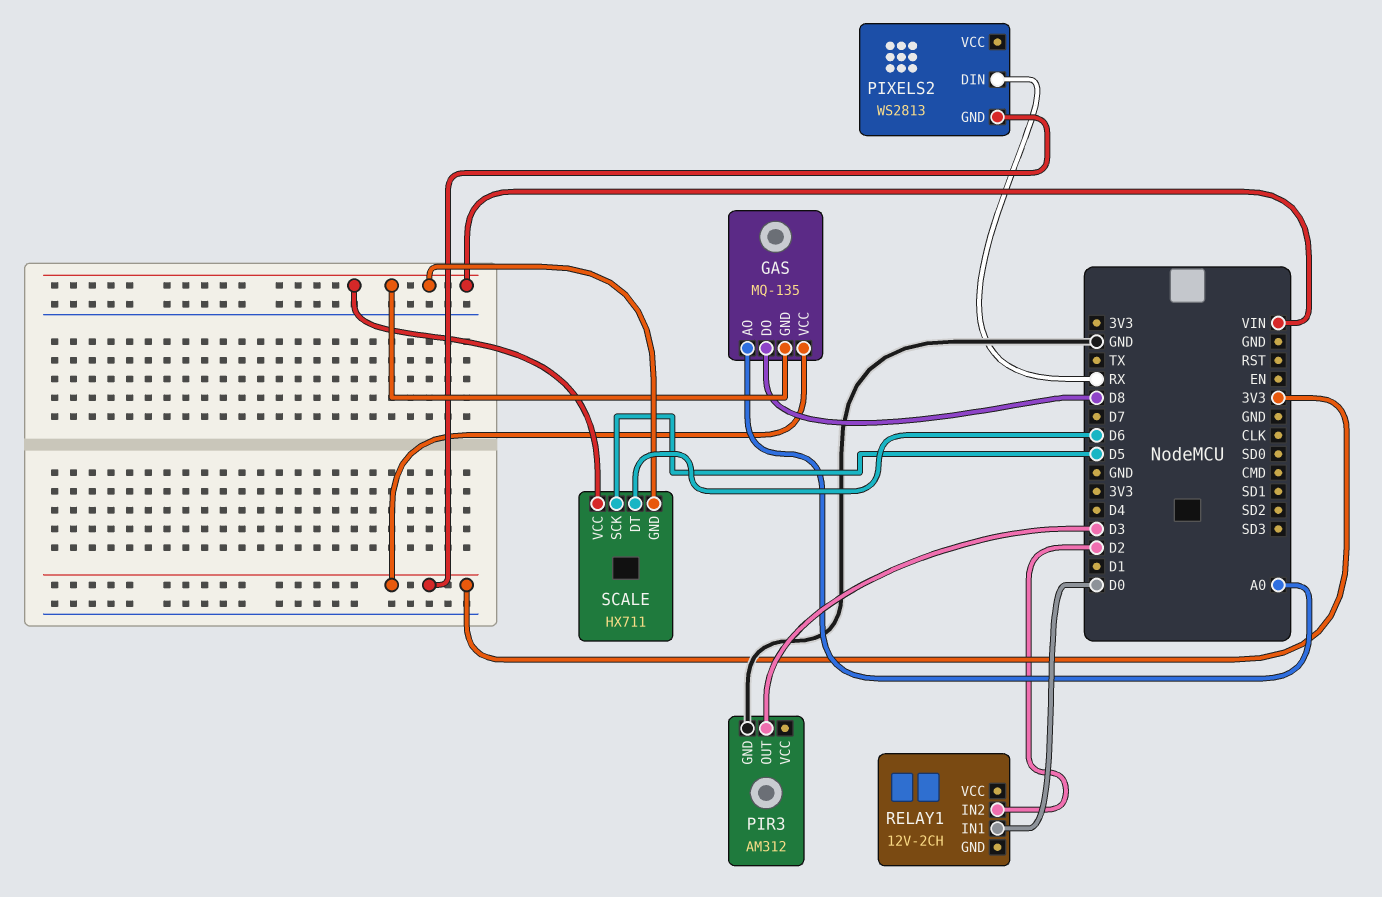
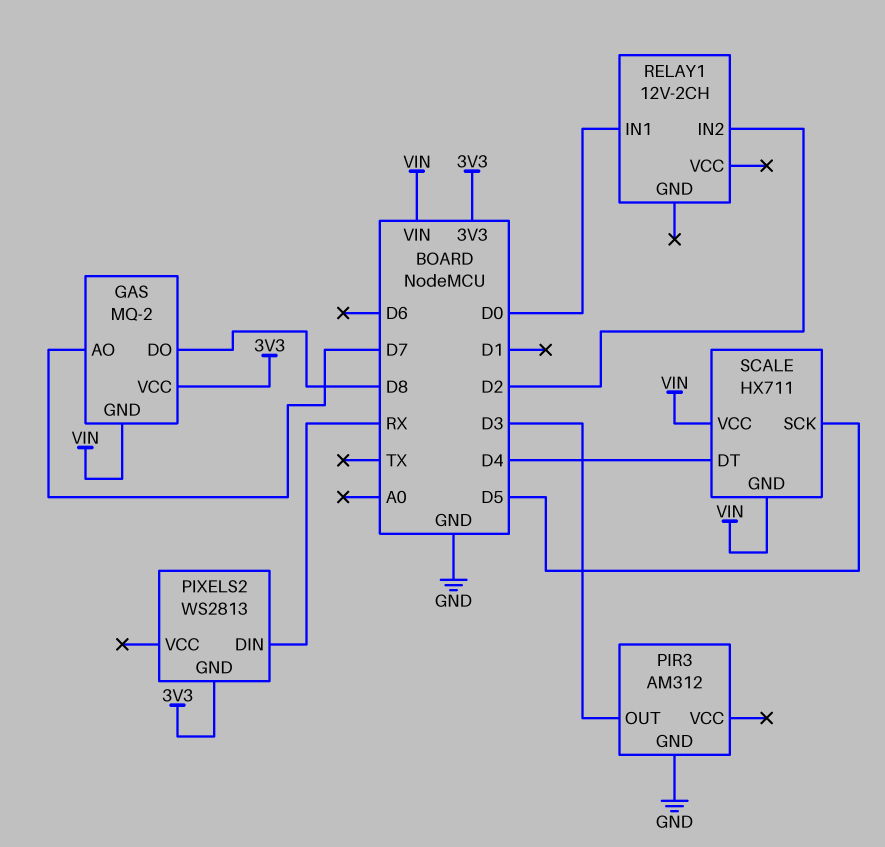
GAS: MQ-135 -> MQ-2
GAS pin AO: A0 -> D7
SCALE pin DT: D6 -> D4

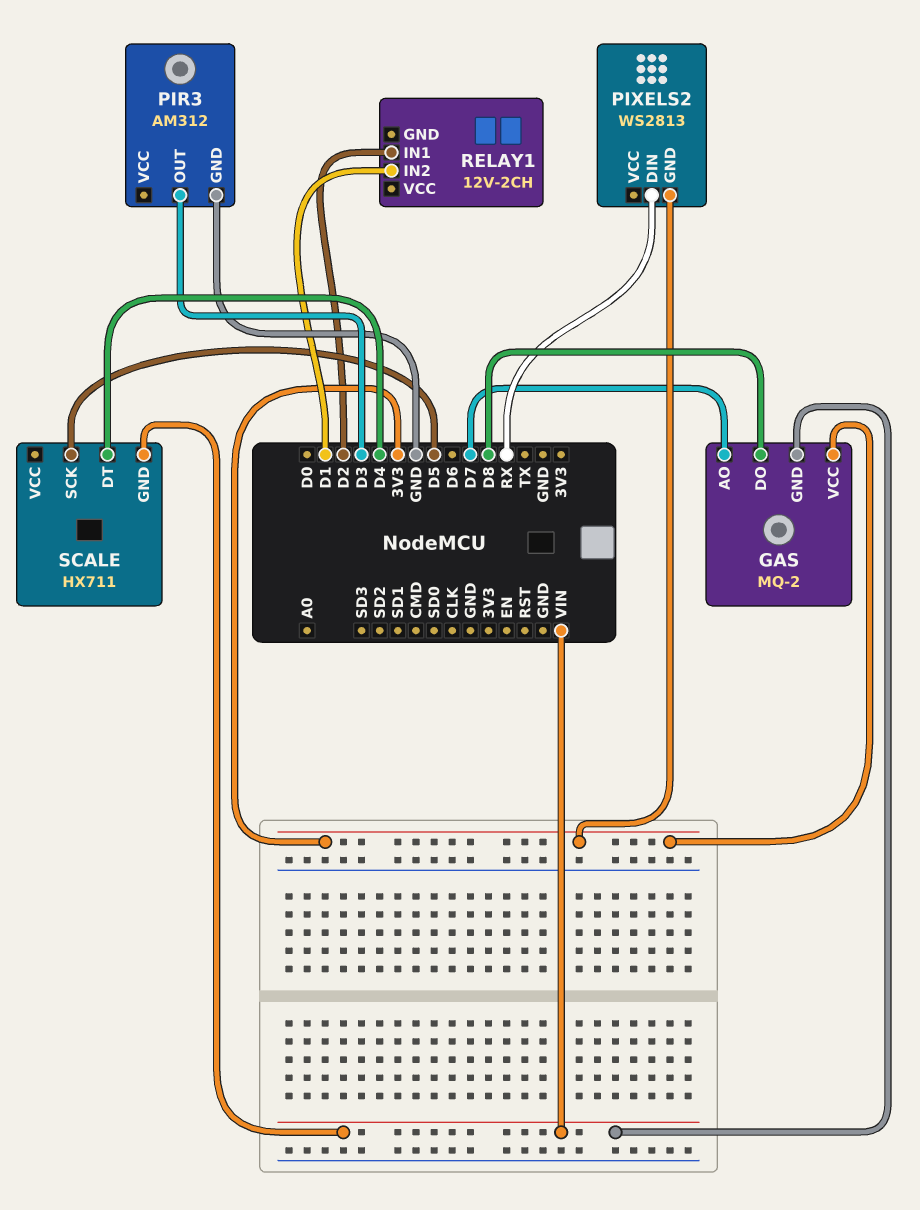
RELAY1 pin IN1: D0 -> D2
RELAY1 pin IN2: D2 -> D1
SCALE pin VCC: VIN -> none

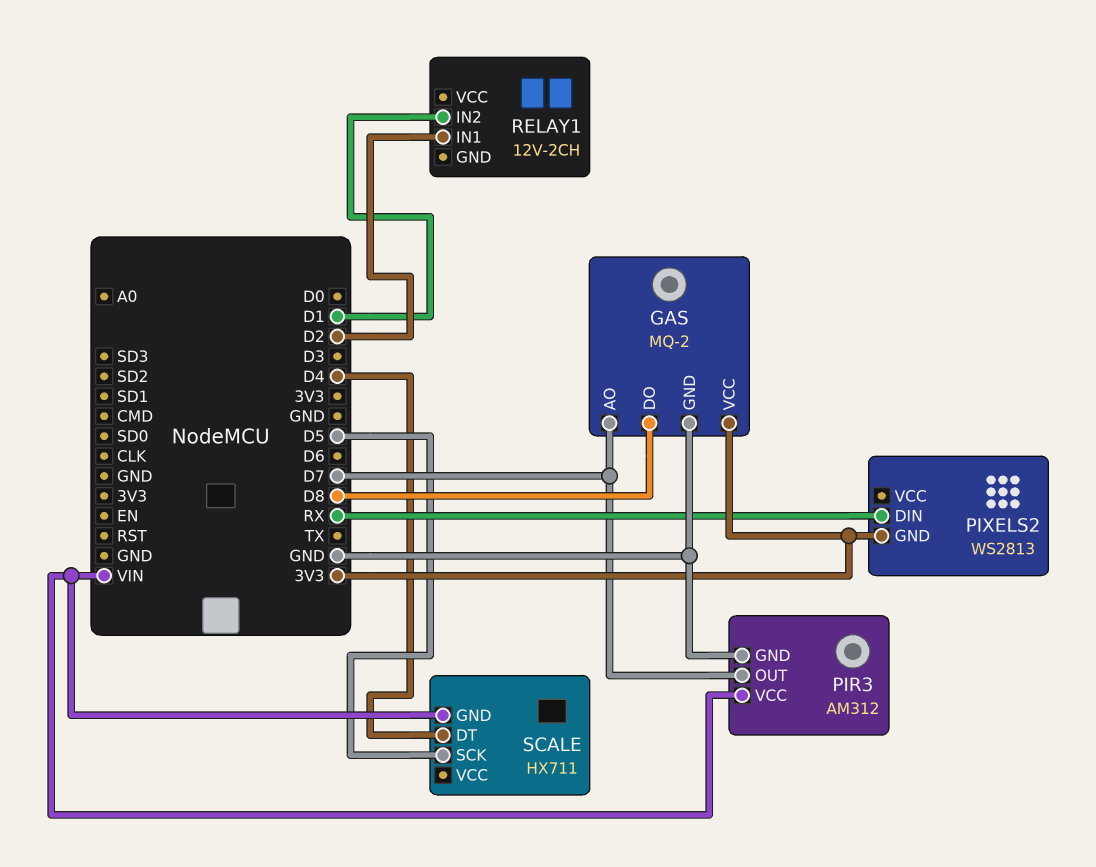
GAS pin GND: VIN -> GND
PIR3 pin OUT: D3 -> D7
PIR3 pin VCC: none -> VIN

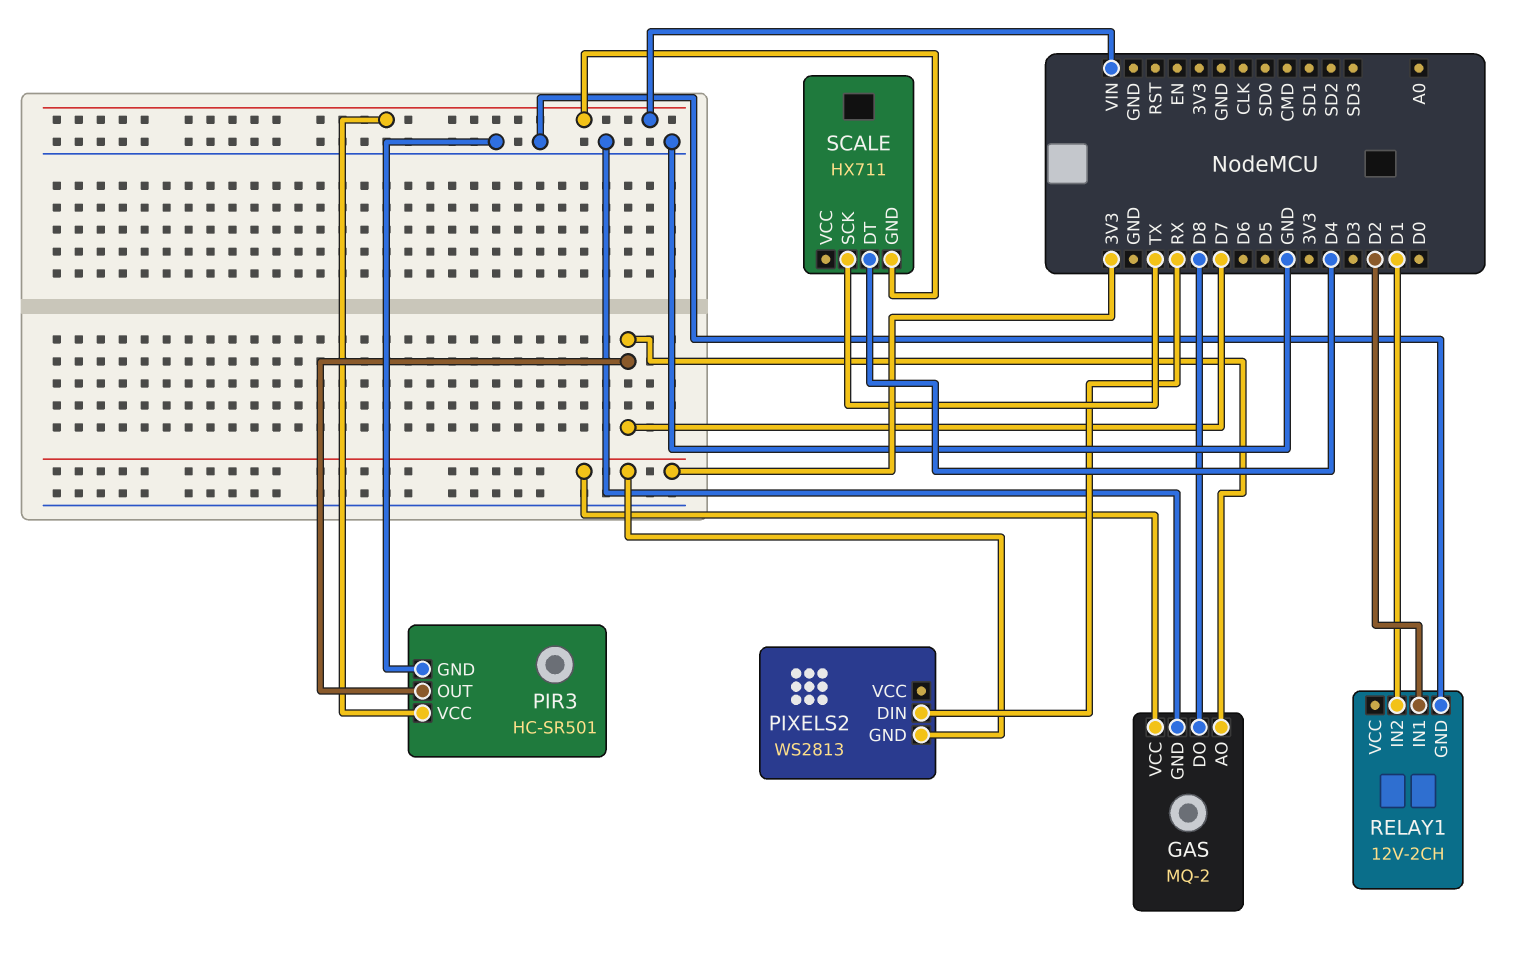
PIR3: AM312 -> HC-SR501
RELAY1 pin GND: none -> GND
SCALE pin SCK: D5 -> TX

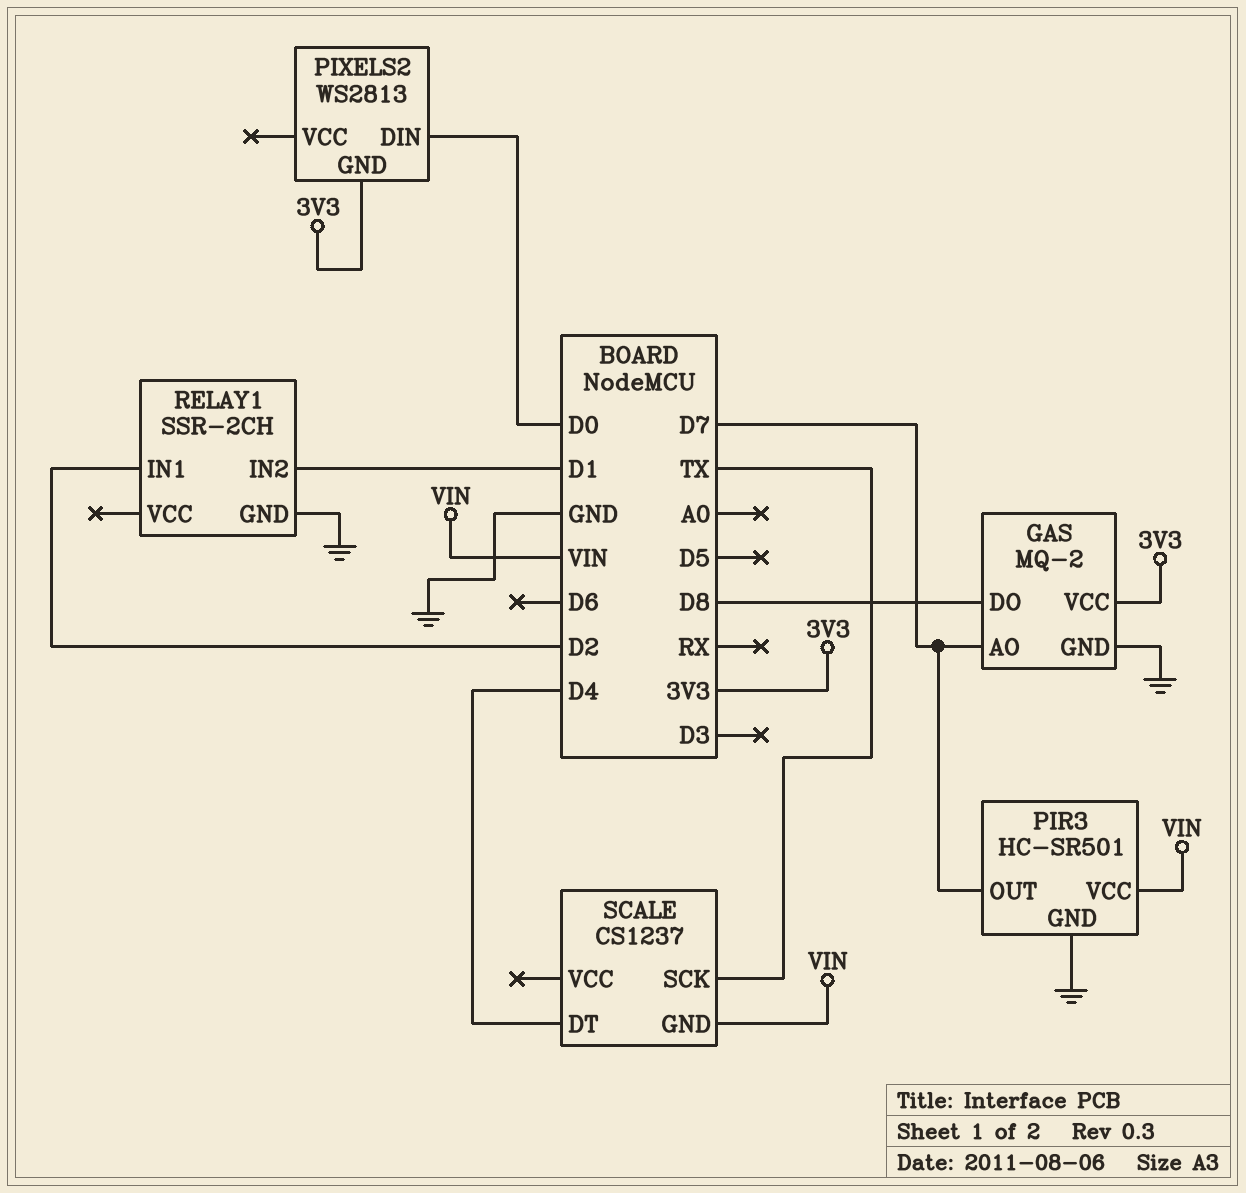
PIXELS2 pin DIN: RX -> D0
RELAY1: 12V-2CH -> SSR-2CH
SCALE: HX711 -> CS1237

